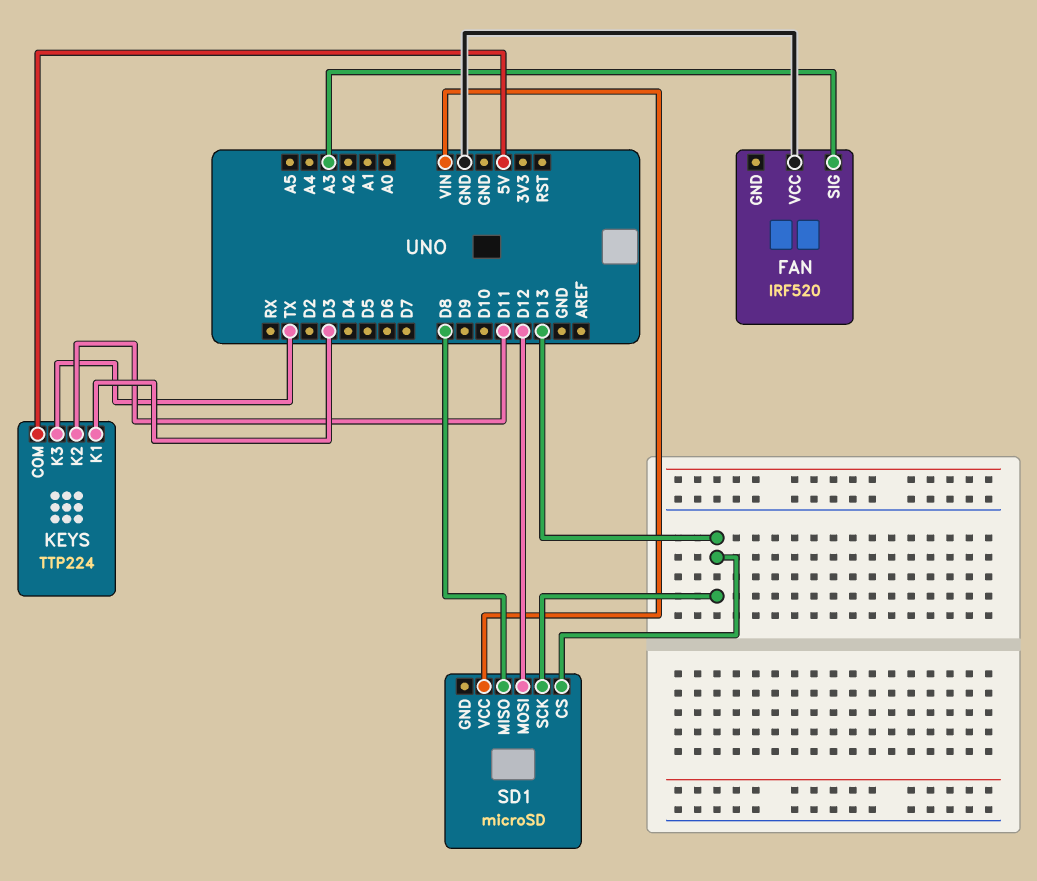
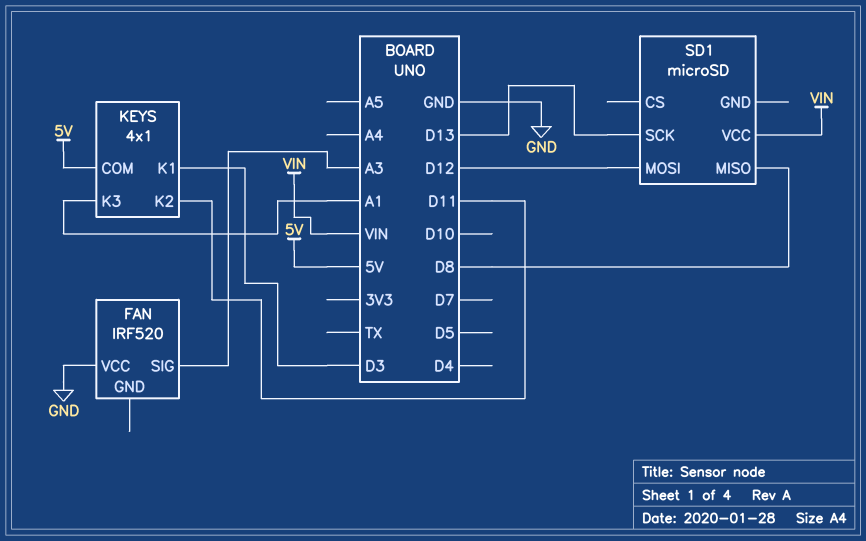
KEYS: TTP224 -> 4x1
KEYS pin K3: TX -> A1
SD1 pin CS: D13 -> none

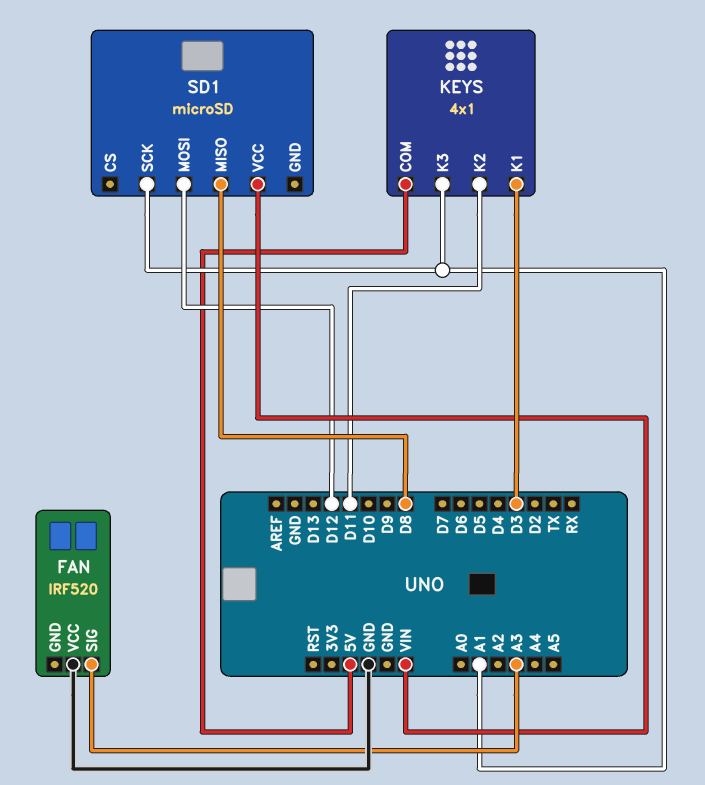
SD1 pin SCK: D13 -> A1

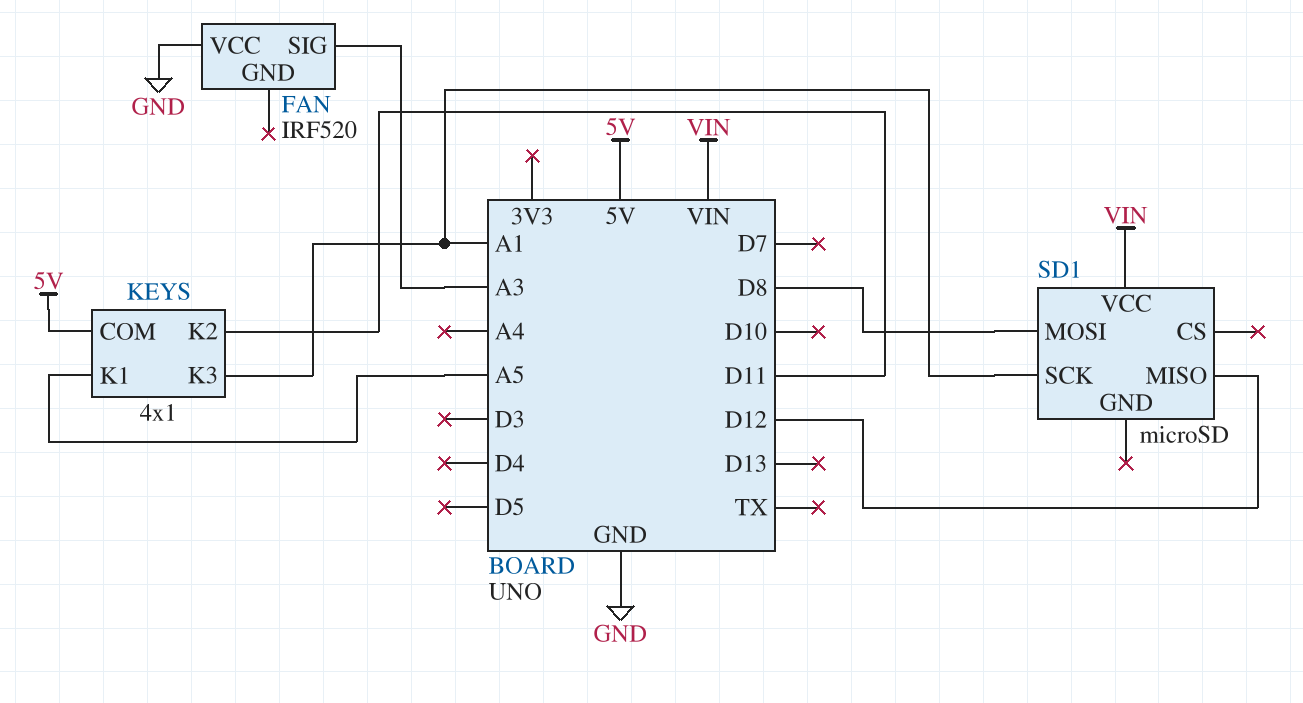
KEYS pin K1: D3 -> A5
SD1 pin MISO: D8 -> D12
SD1 pin MOSI: D12 -> D8

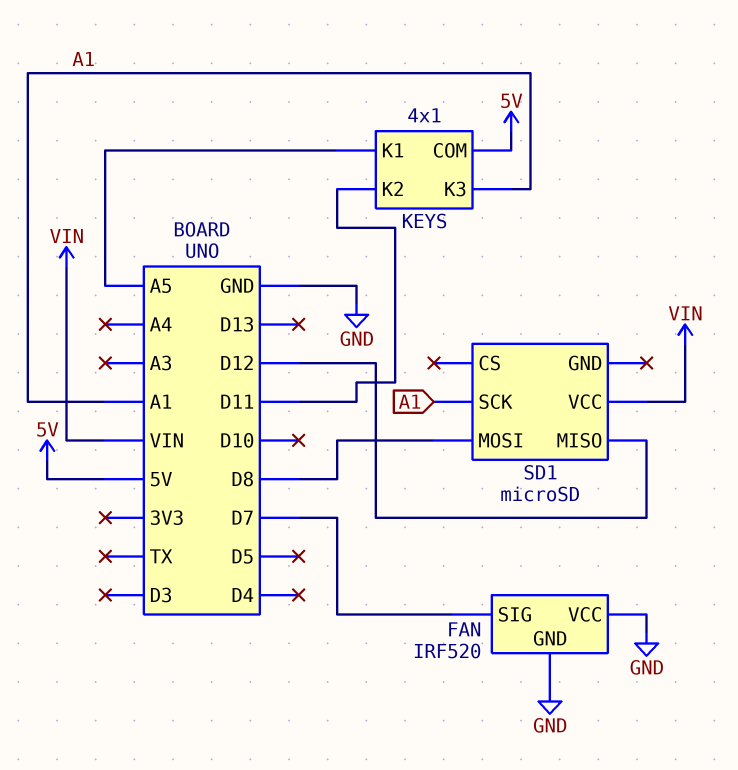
FAN pin GND: none -> GND
FAN pin SIG: A3 -> D7

